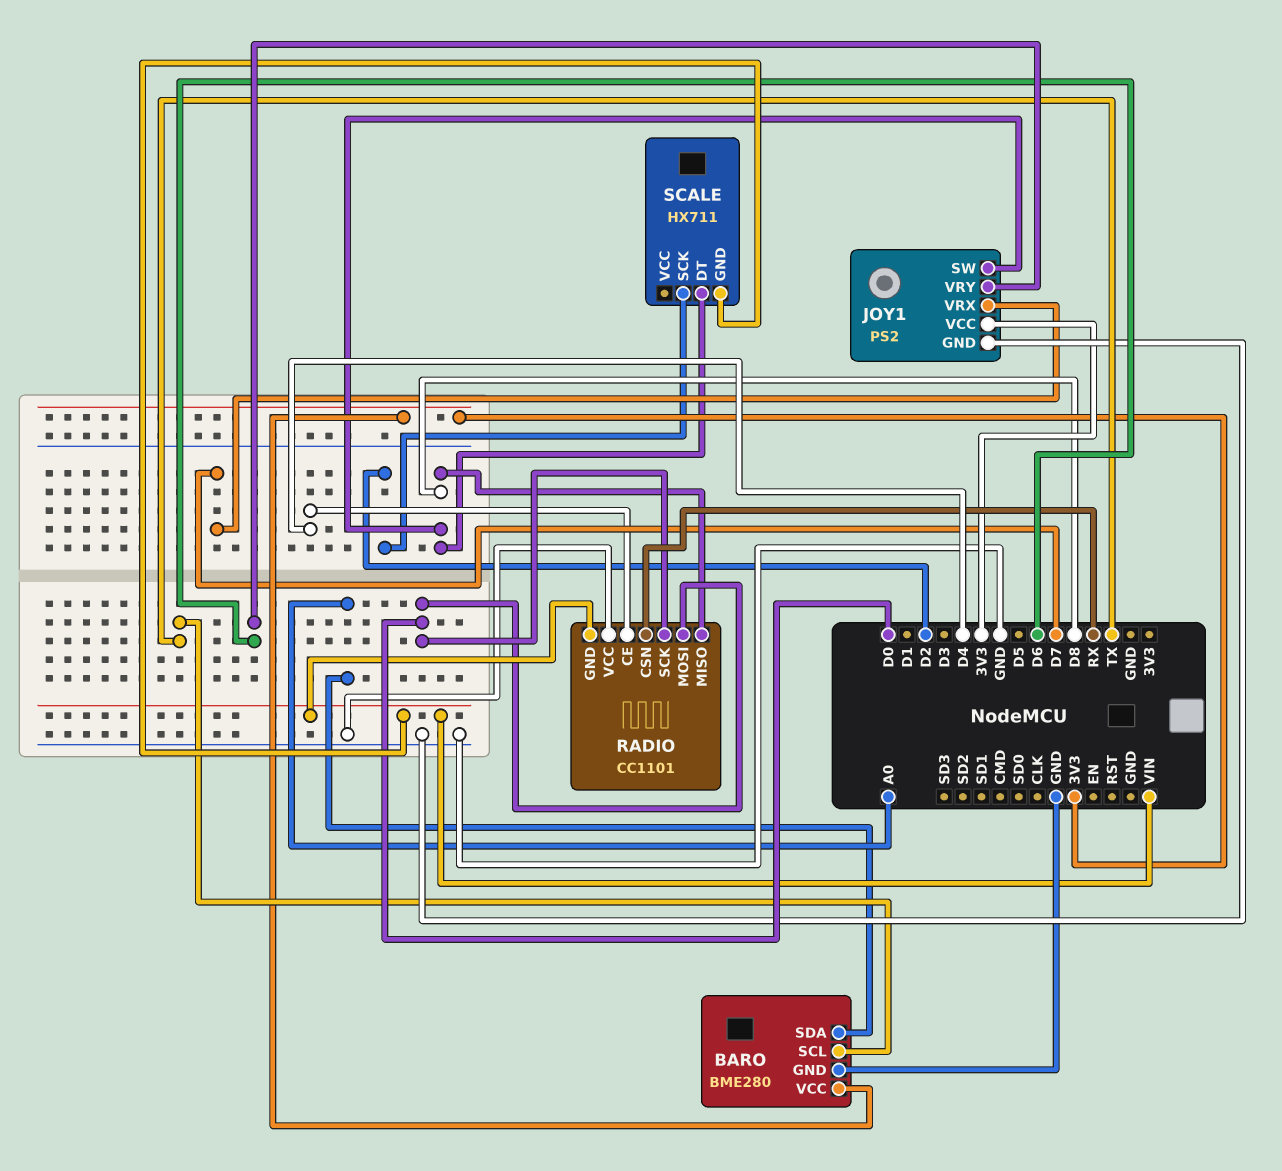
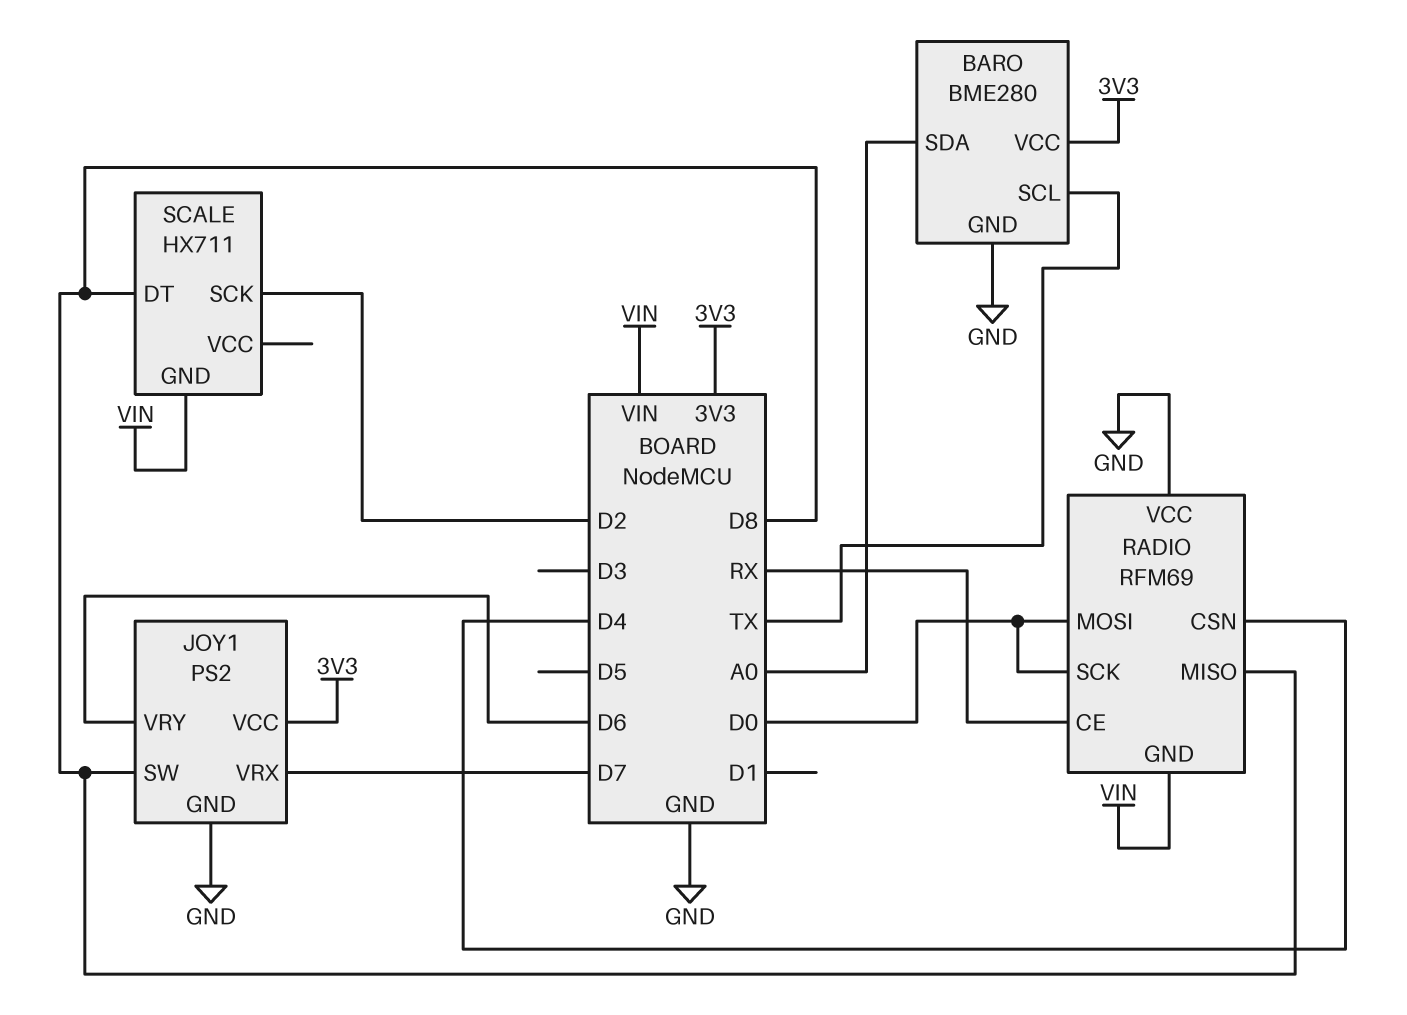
RADIO: CC1101 -> RFM69
RADIO pin CE: D4 -> RX
RADIO pin CSN: RX -> D4

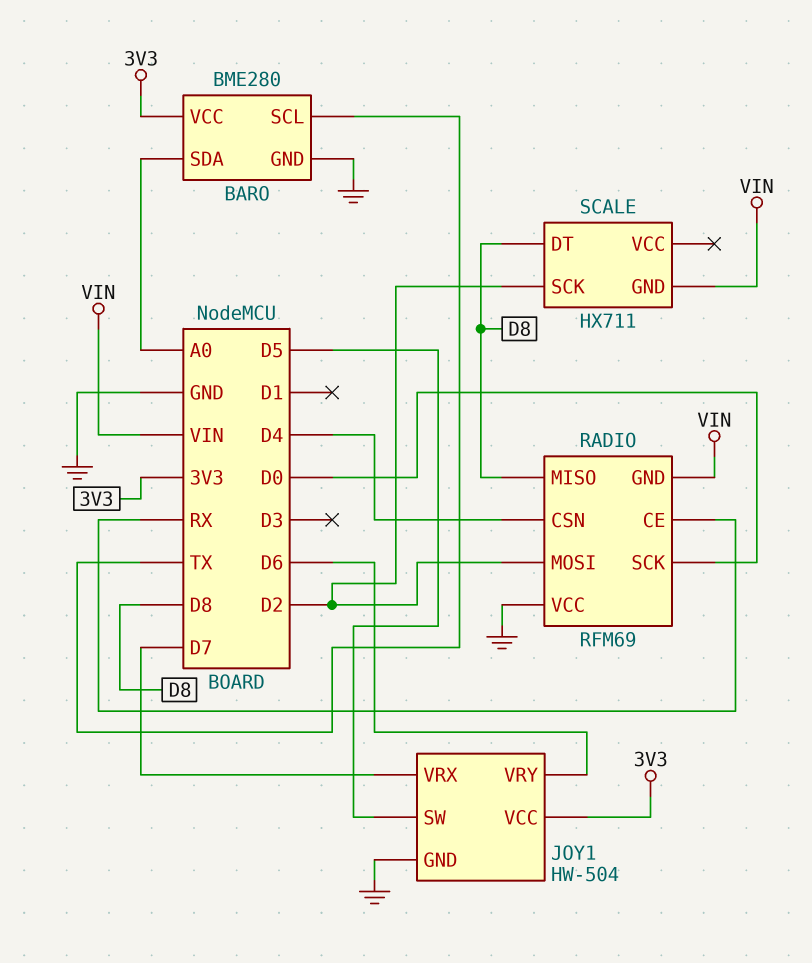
JOY1: PS2 -> HW-504
JOY1 pin SW: D8 -> D5
RADIO pin MOSI: D0 -> D2

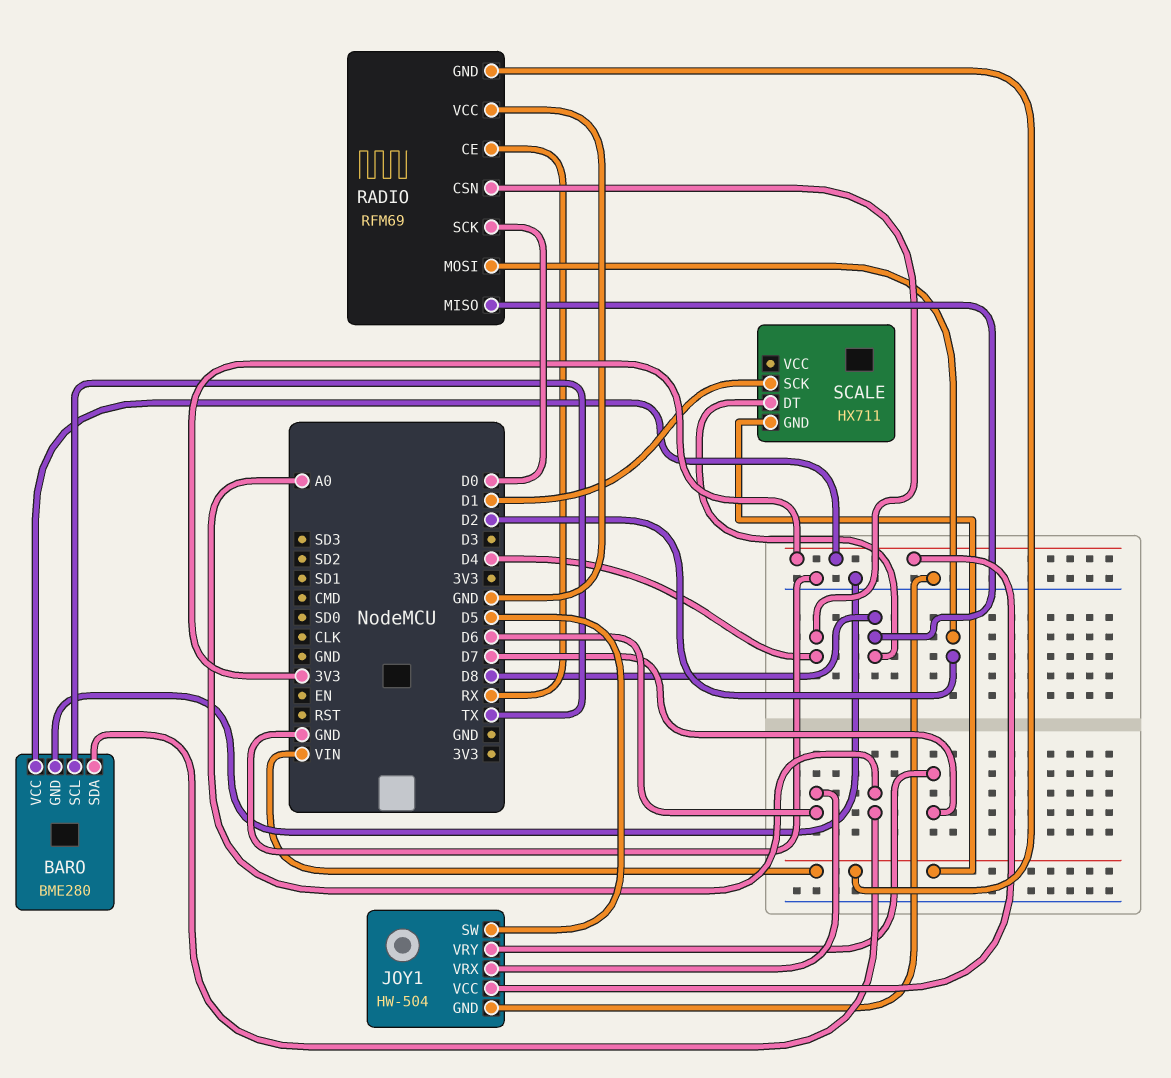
JOY1 pin VRX: D7 -> D6
JOY1 pin VRY: D6 -> D7
SCALE pin SCK: D2 -> D1

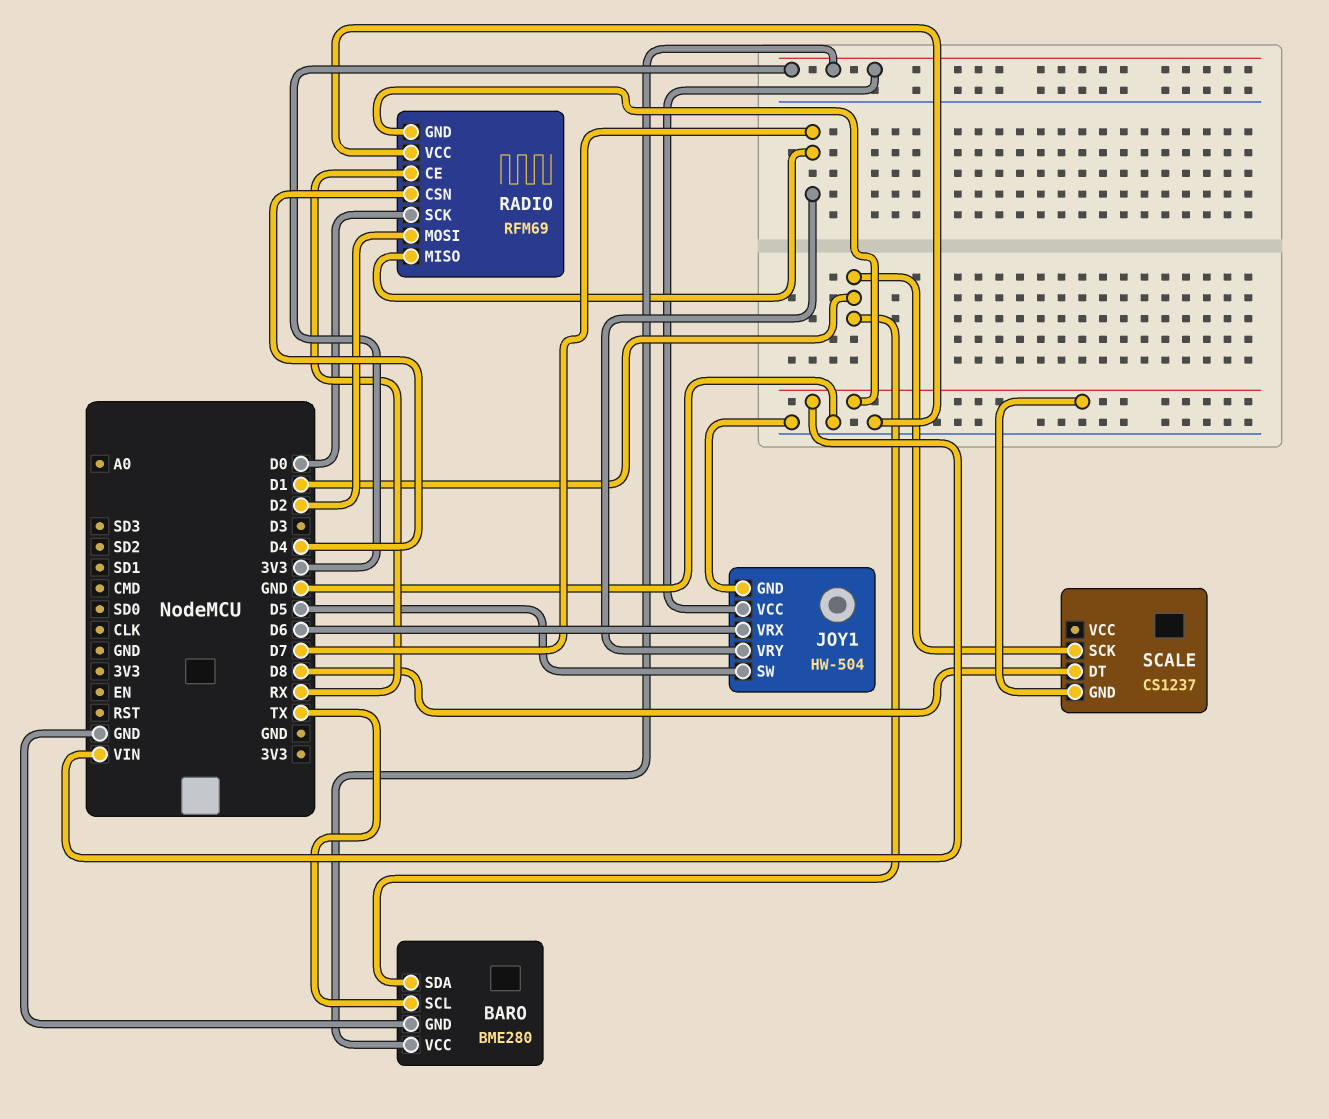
BARO pin SDA: A0 -> D1
RADIO pin MISO: D8 -> D7
SCALE: HX711 -> CS1237

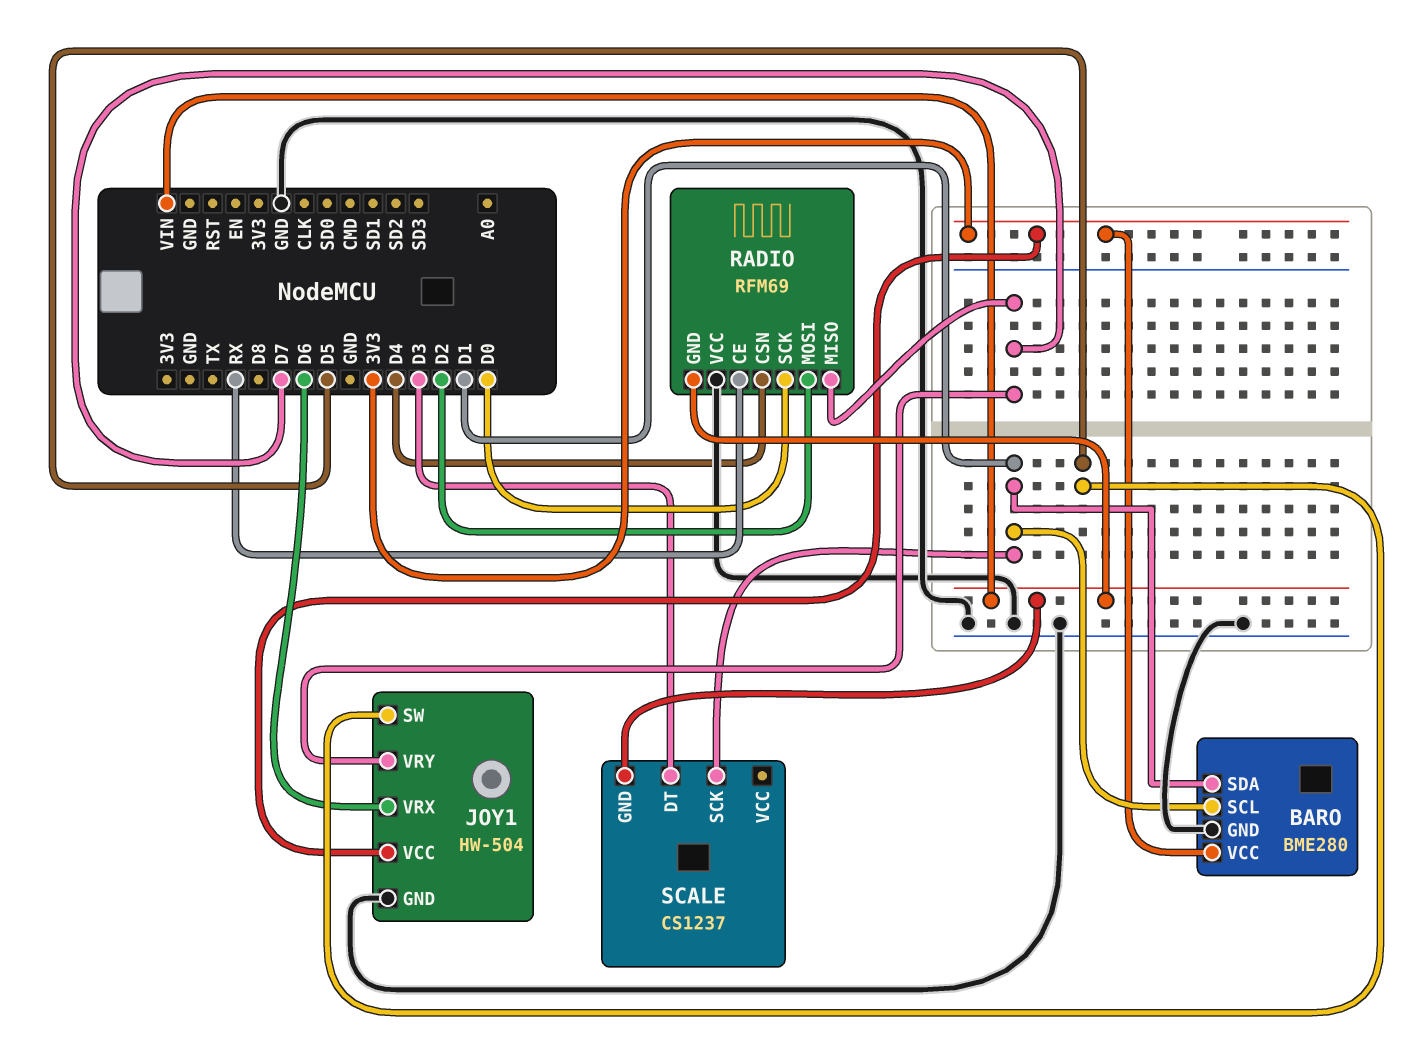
BARO pin SCL: TX -> D1
SCALE pin DT: D8 -> D3

